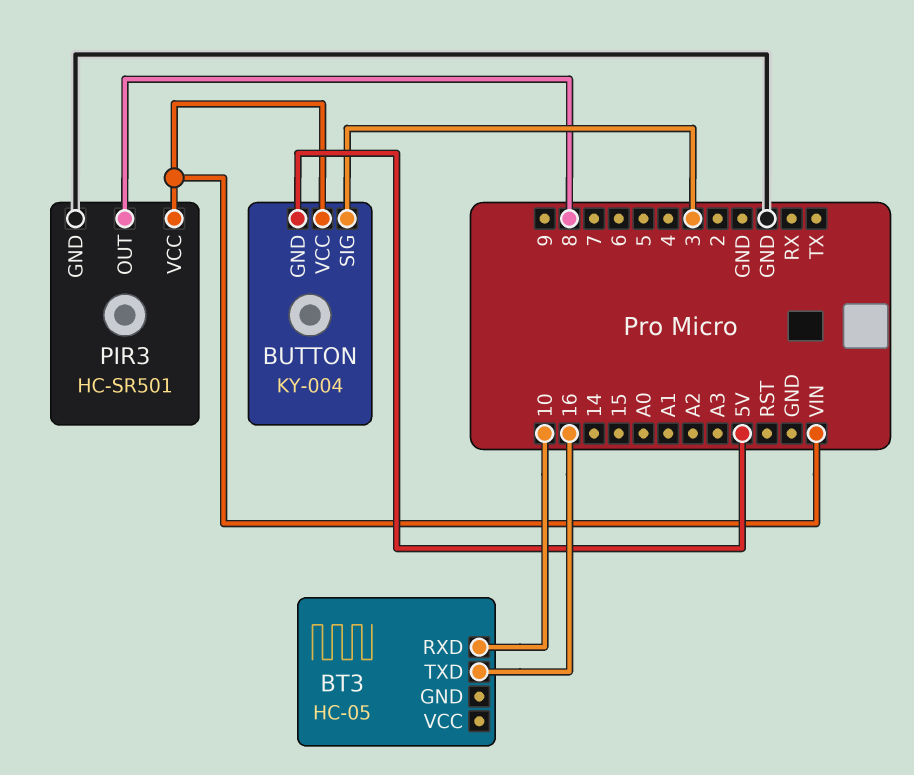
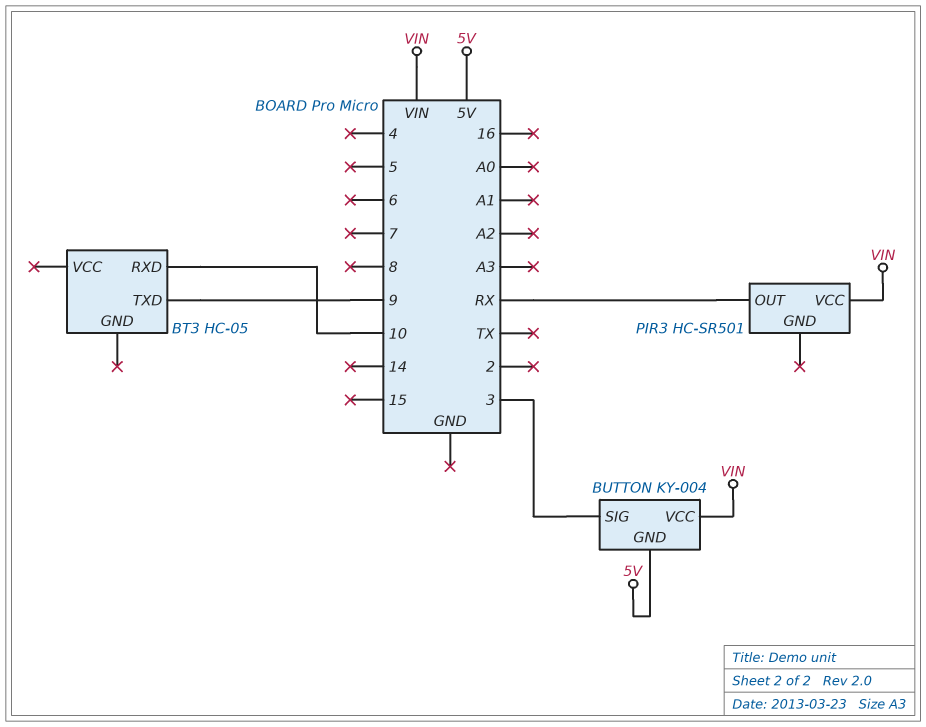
BT3 pin TXD: 16 -> 9
PIR3 pin GND: GND -> none
PIR3 pin OUT: 8 -> RX

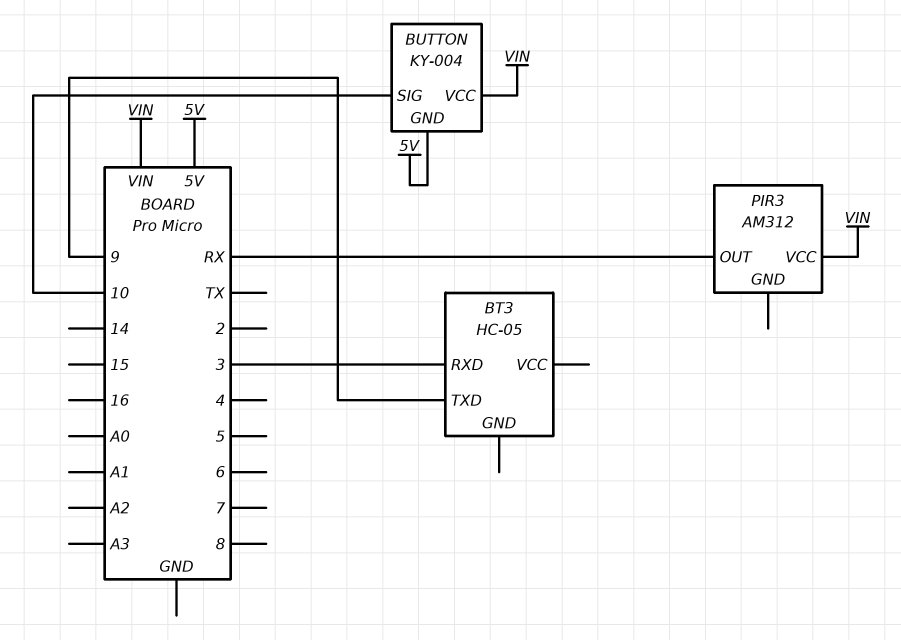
BT3 pin RXD: 10 -> 3
BUTTON pin SIG: 3 -> 10
PIR3: HC-SR501 -> AM312

